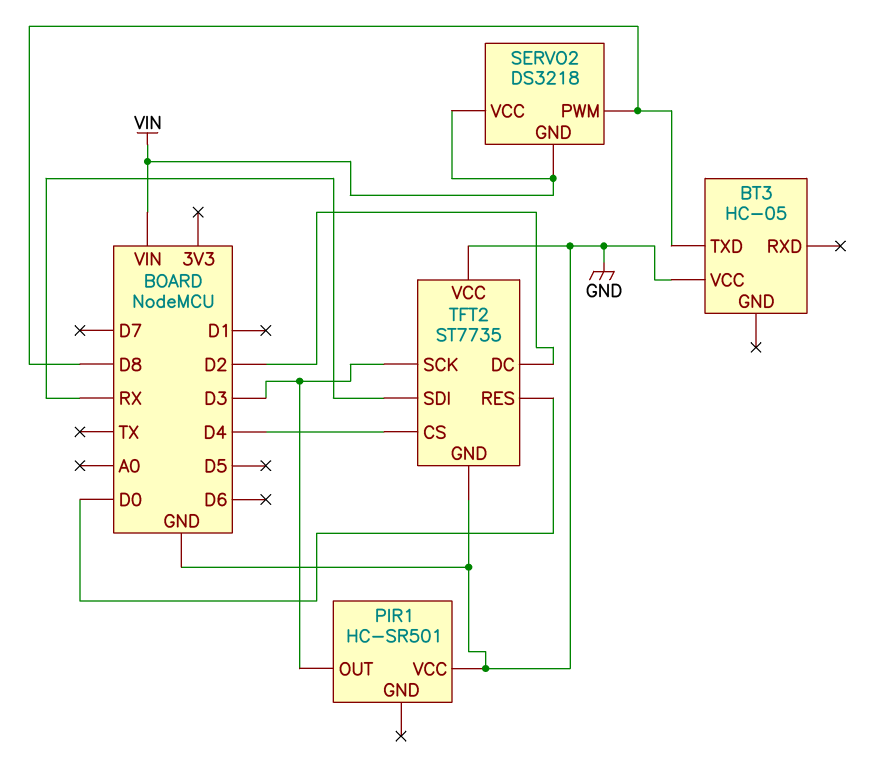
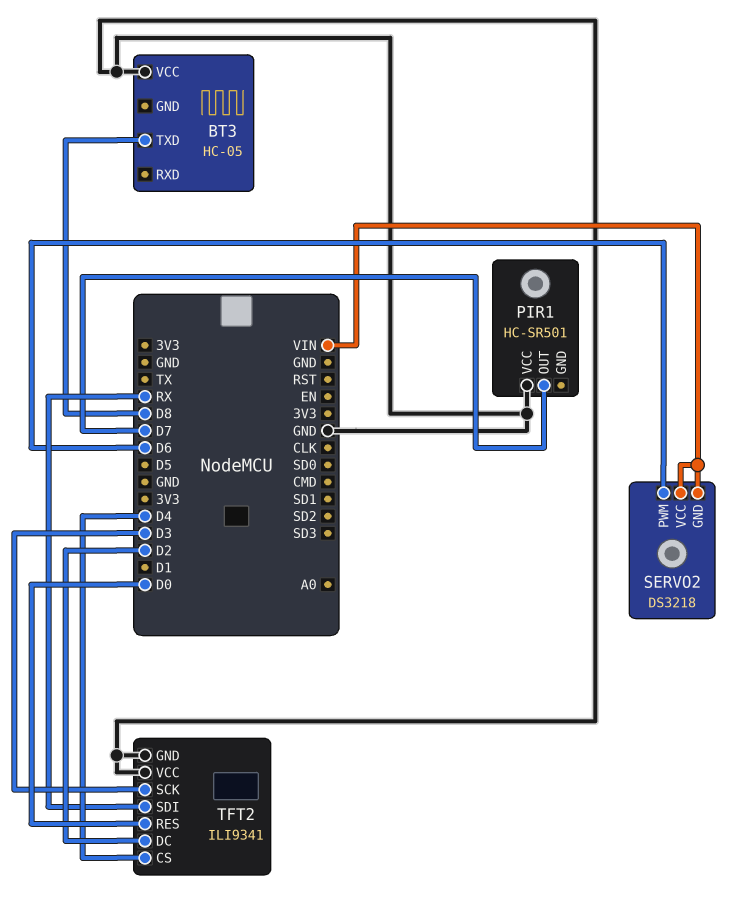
PIR1 pin OUT: D3 -> D7
SERVO2 pin PWM: D8 -> D6
TFT2: ST7735 -> ILI9341

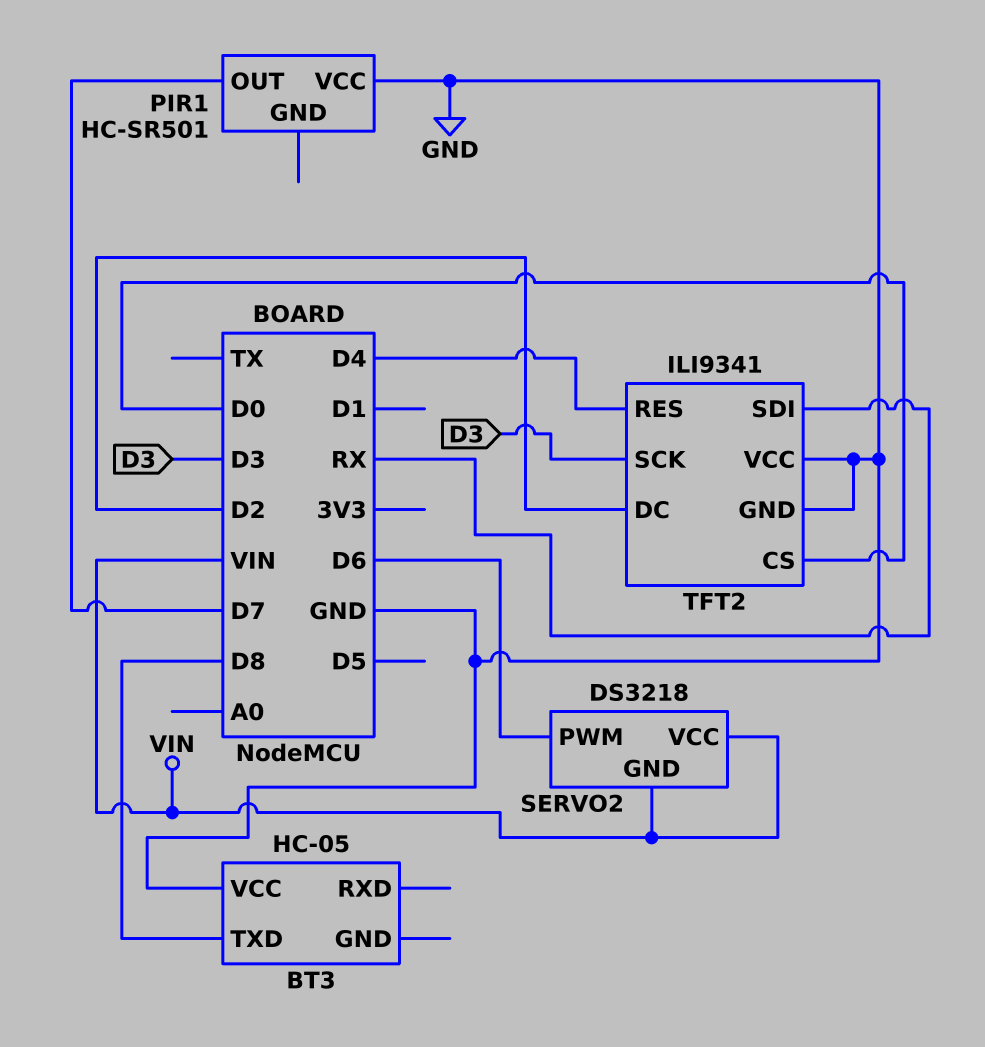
TFT2 pin CS: D4 -> D0
TFT2 pin RES: D0 -> D4

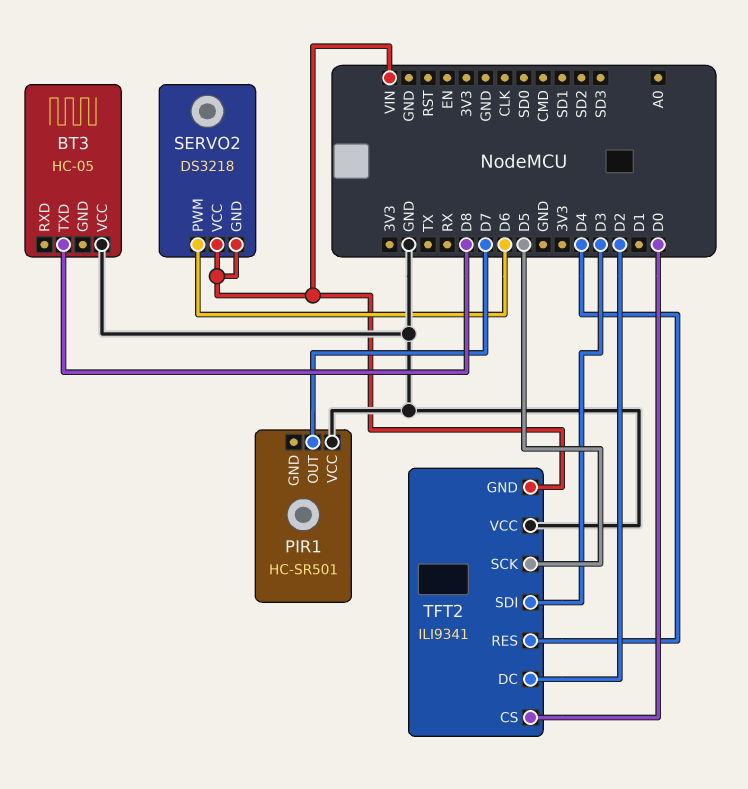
TFT2 pin GND: GND -> VIN
TFT2 pin SCK: D3 -> D5
TFT2 pin SDI: RX -> D3

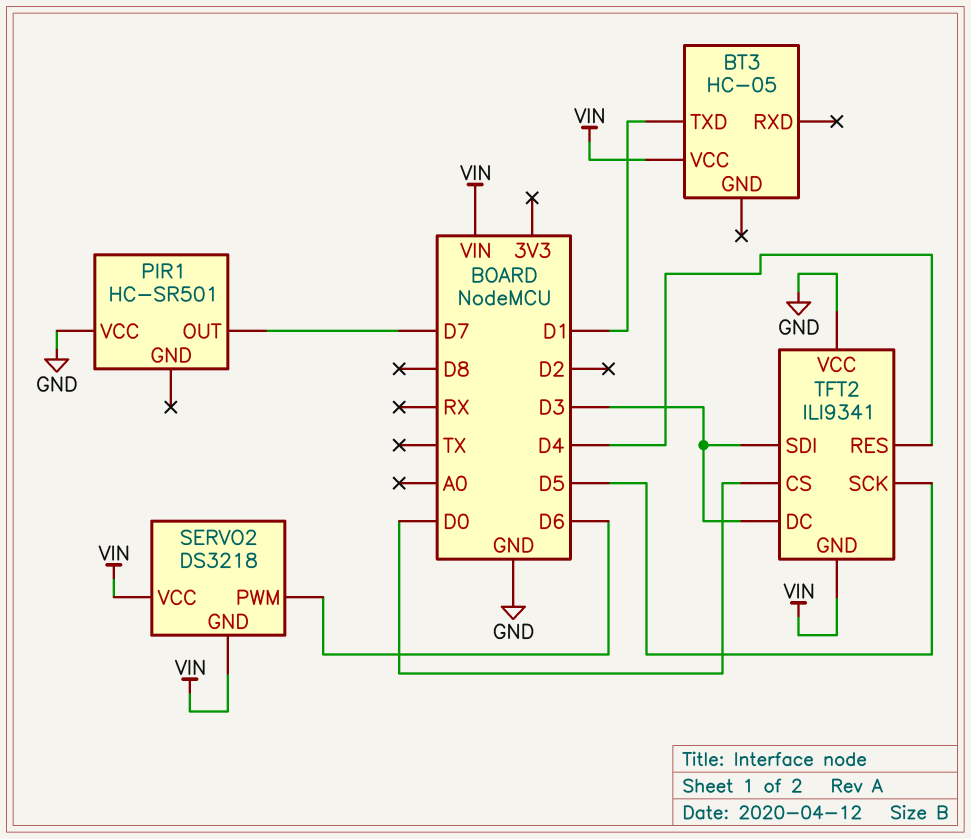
BT3 pin TXD: D8 -> D1
BT3 pin VCC: GND -> VIN
TFT2 pin DC: D2 -> D3

